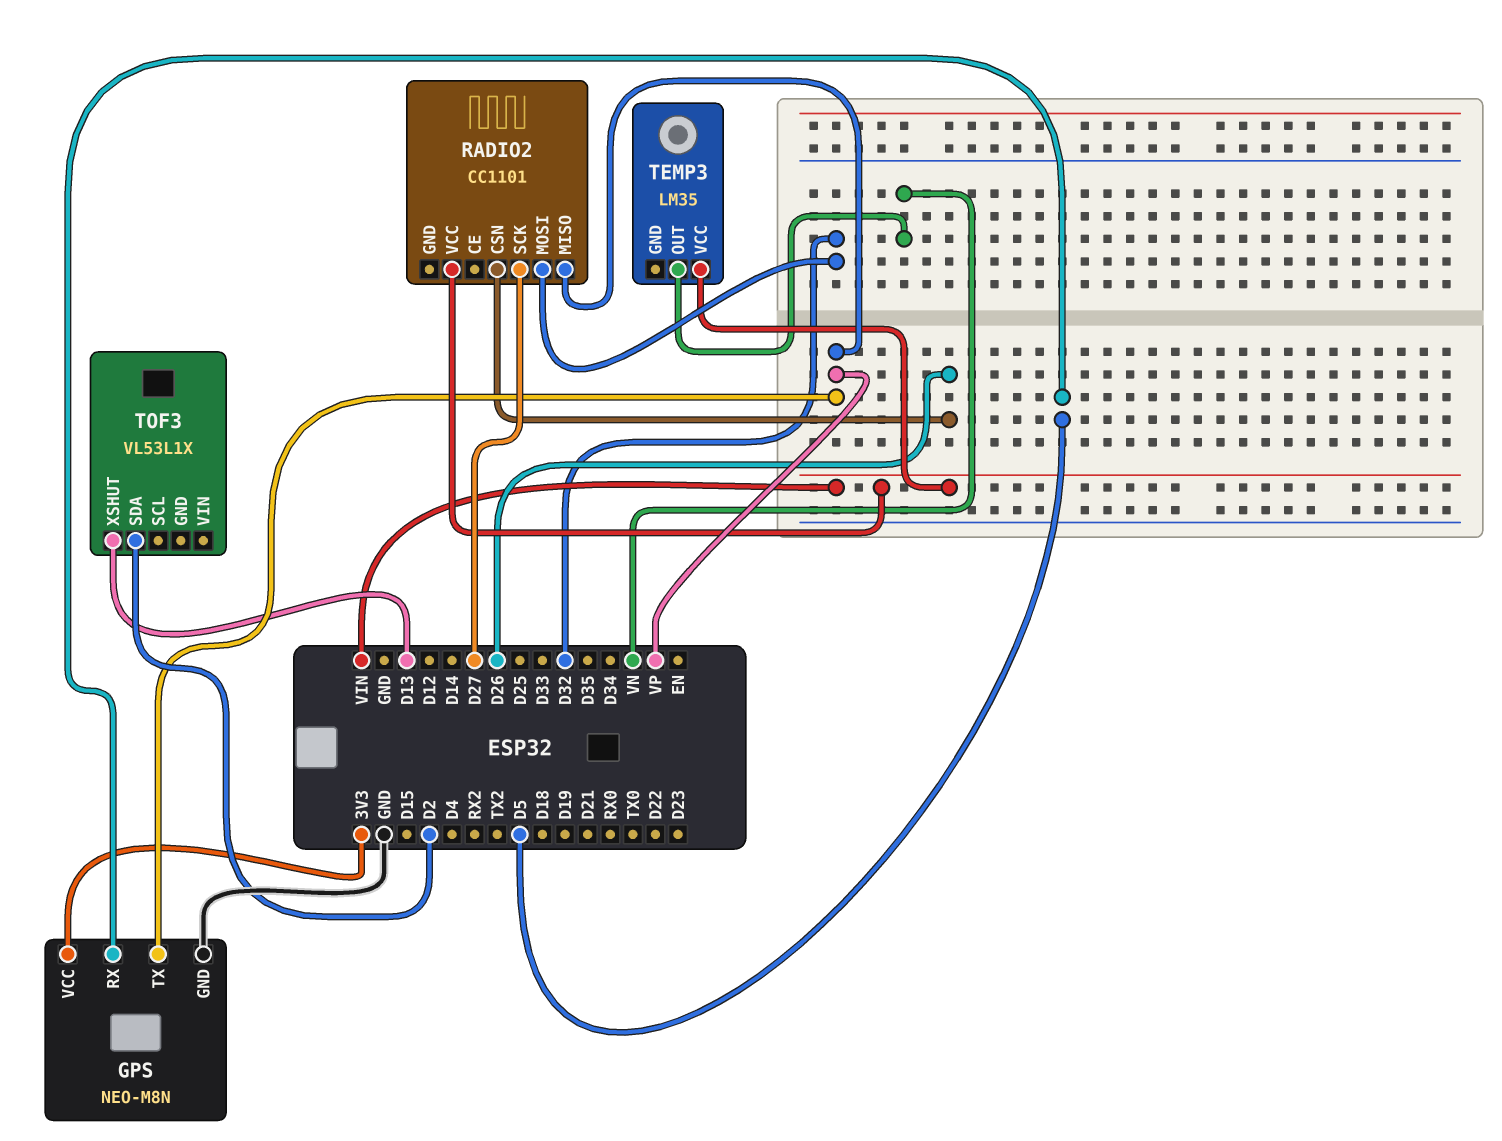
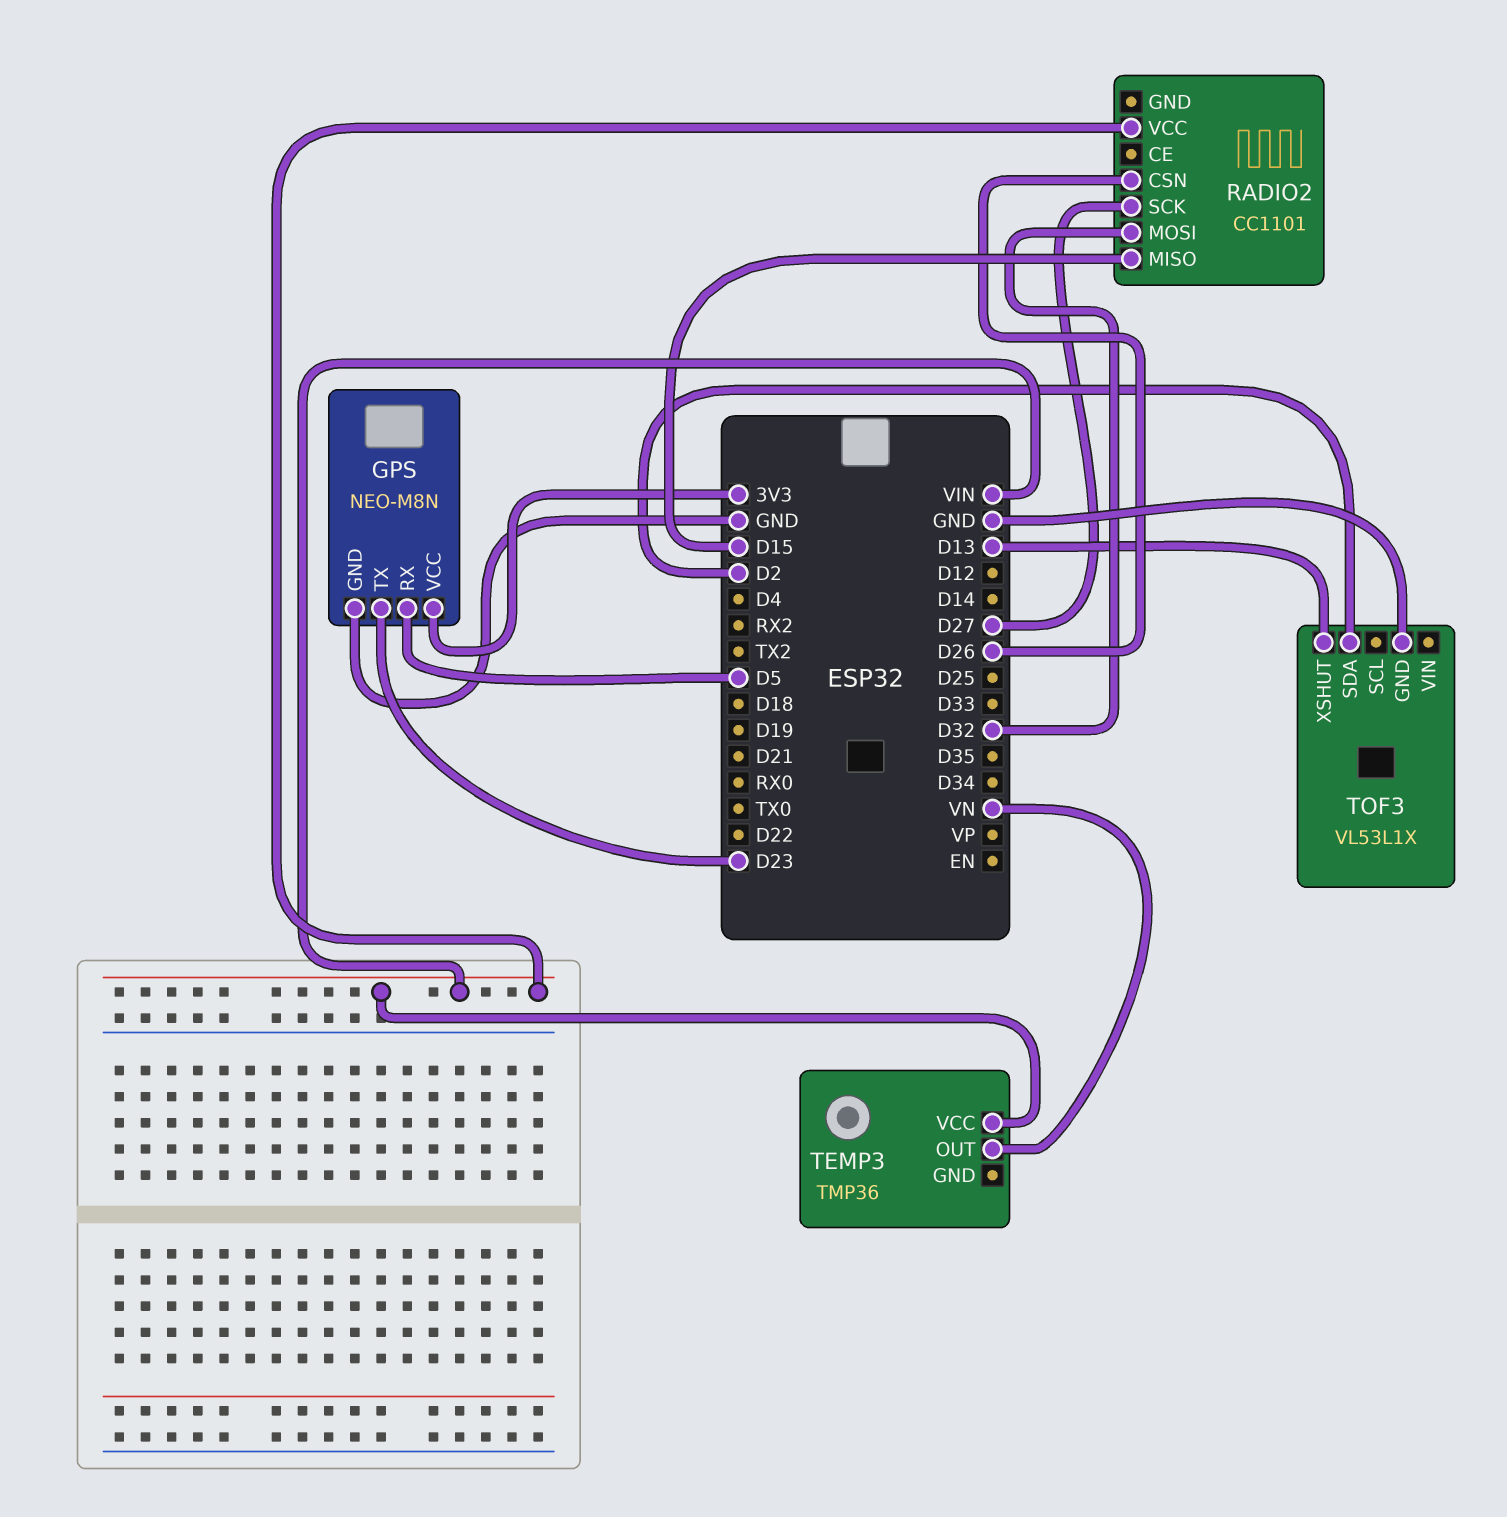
GPS pin TX: VP -> D23
RADIO2 pin MISO: VP -> D15
TEMP3: LM35 -> TMP36
TOF3 pin GND: none -> GND

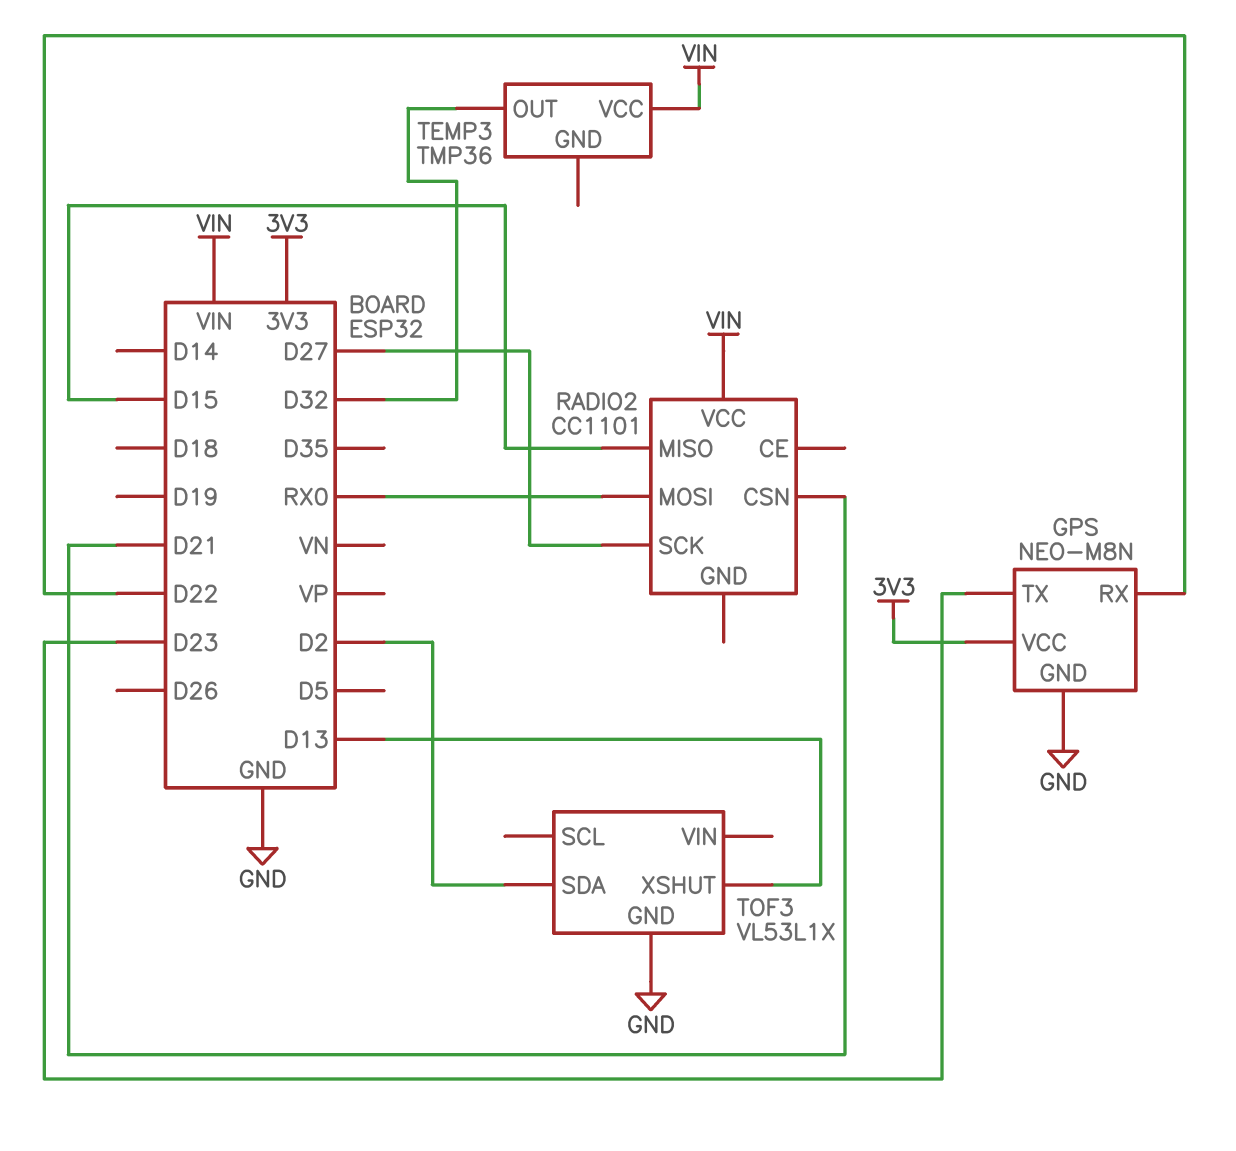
GPS pin RX: D5 -> D22
RADIO2 pin CSN: D26 -> D21
RADIO2 pin MOSI: D32 -> RX0
TEMP3 pin OUT: VN -> D32

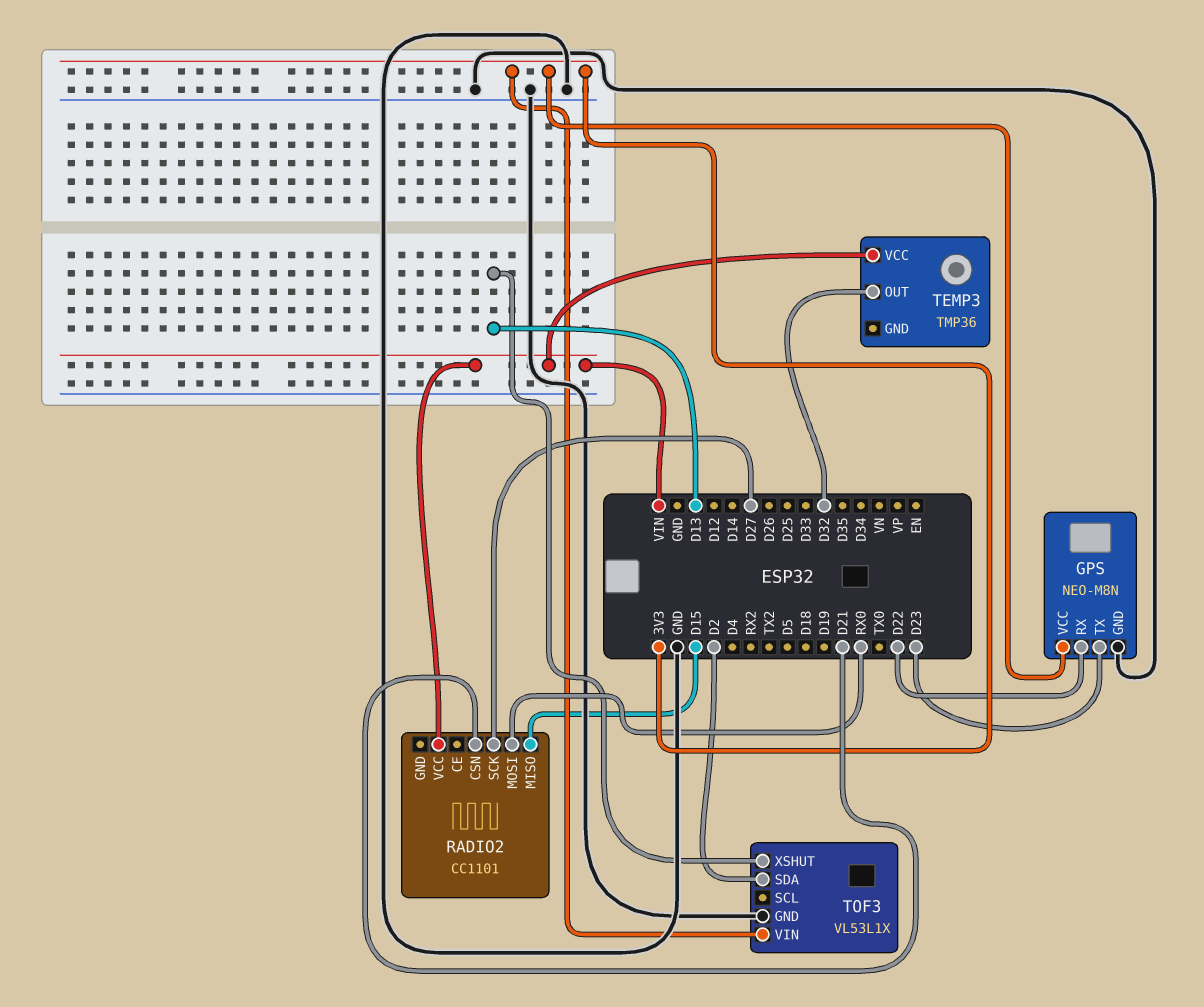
TOF3 pin VIN: none -> 3V3

